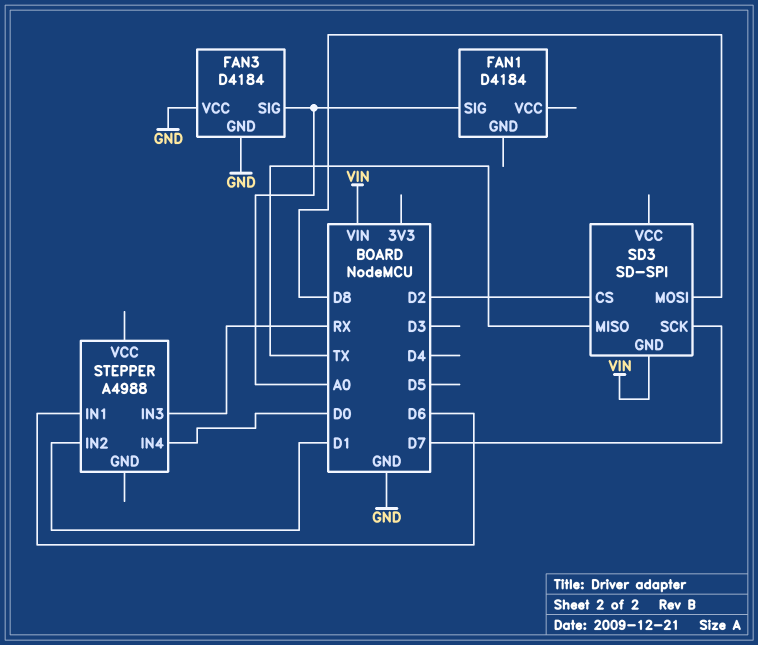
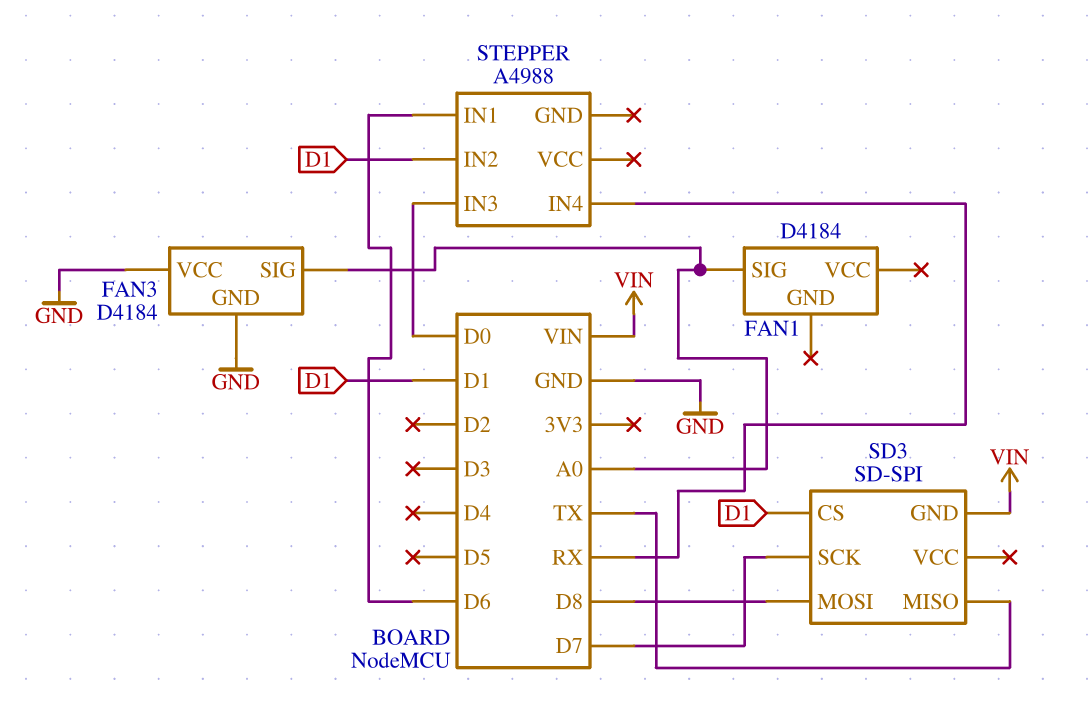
SD3 pin CS: D2 -> D1
STEPPER pin IN3: RX -> D0
STEPPER pin IN4: D0 -> RX

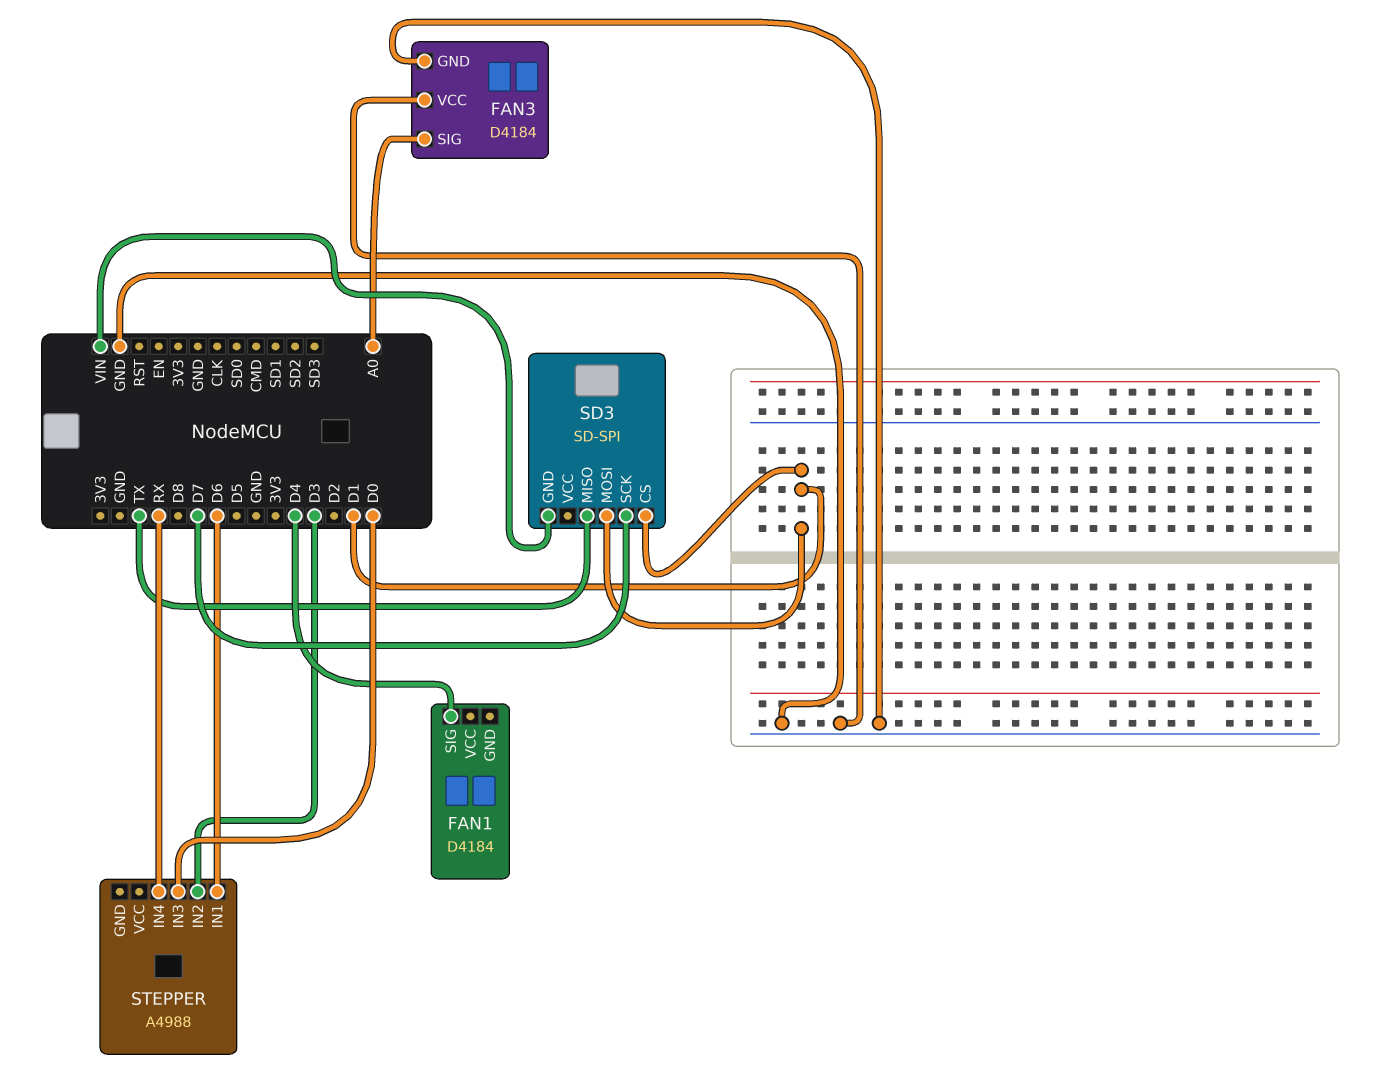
FAN1 pin SIG: A0 -> D4
SD3 pin MOSI: D8 -> D1
STEPPER pin IN2: D1 -> D3

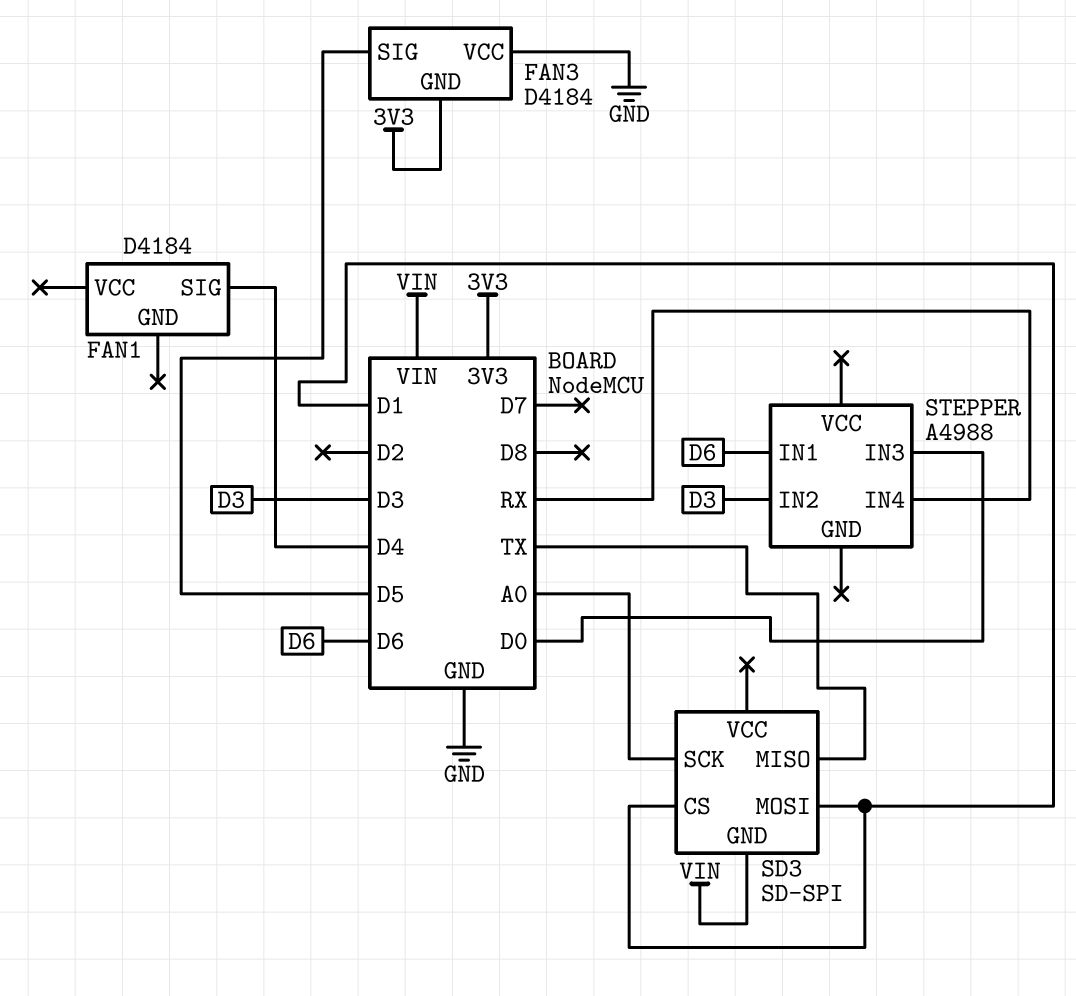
FAN3 pin GND: GND -> 3V3
FAN3 pin SIG: A0 -> D5
SD3 pin SCK: D7 -> A0

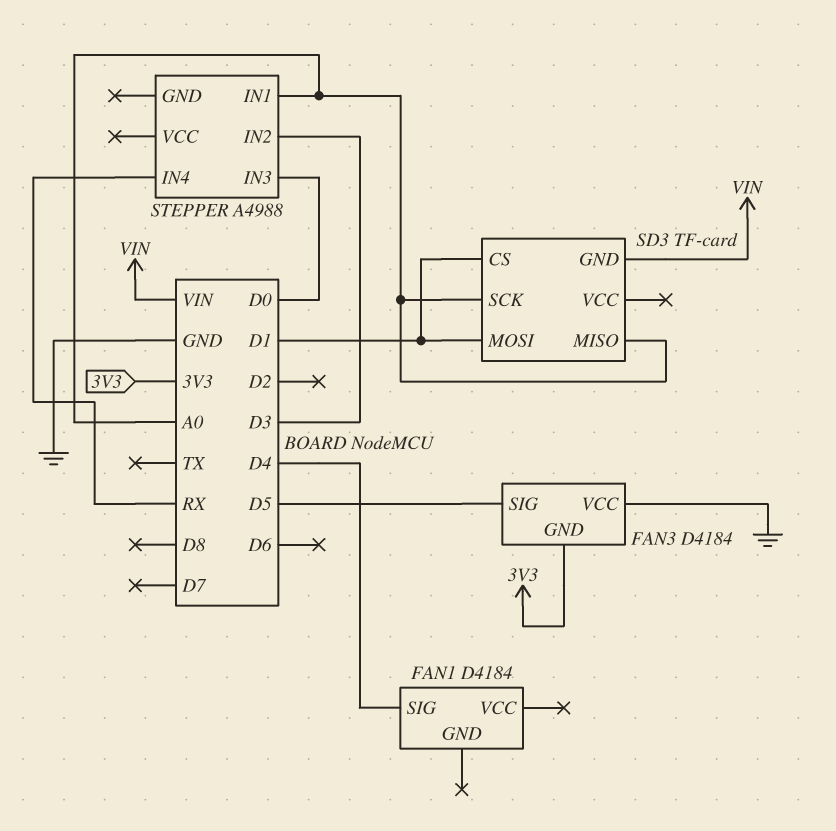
SD3: SD-SPI -> TF-card
SD3 pin MISO: TX -> A0
STEPPER pin IN1: D6 -> A0

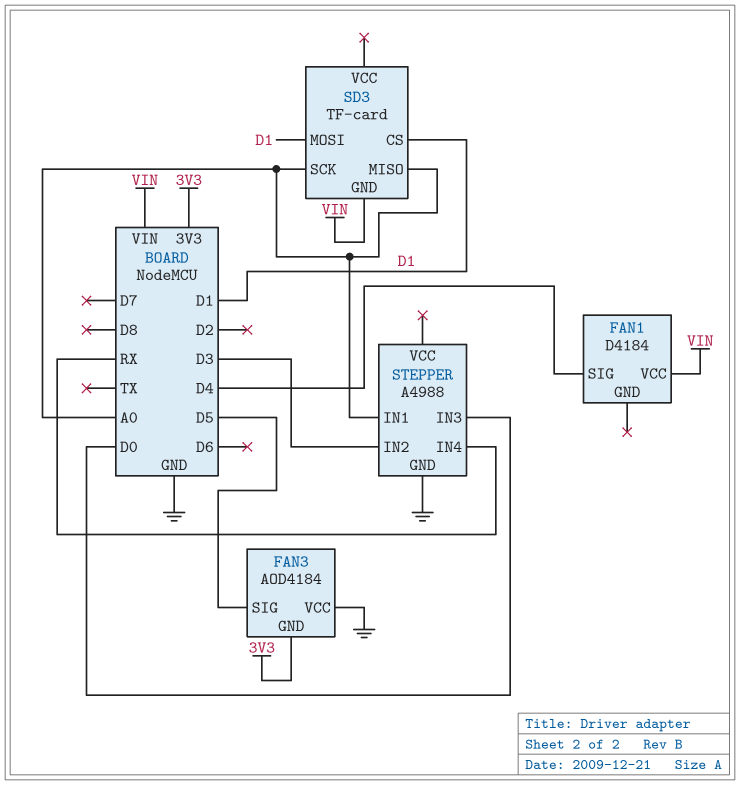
FAN1 pin VCC: none -> VIN
FAN3: D4184 -> AOD4184
STEPPER pin GND: none -> GND

